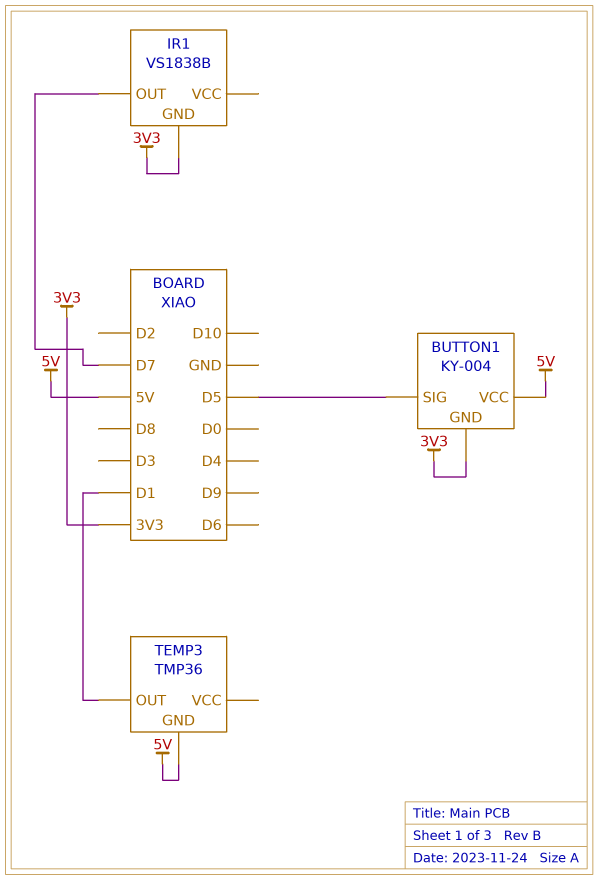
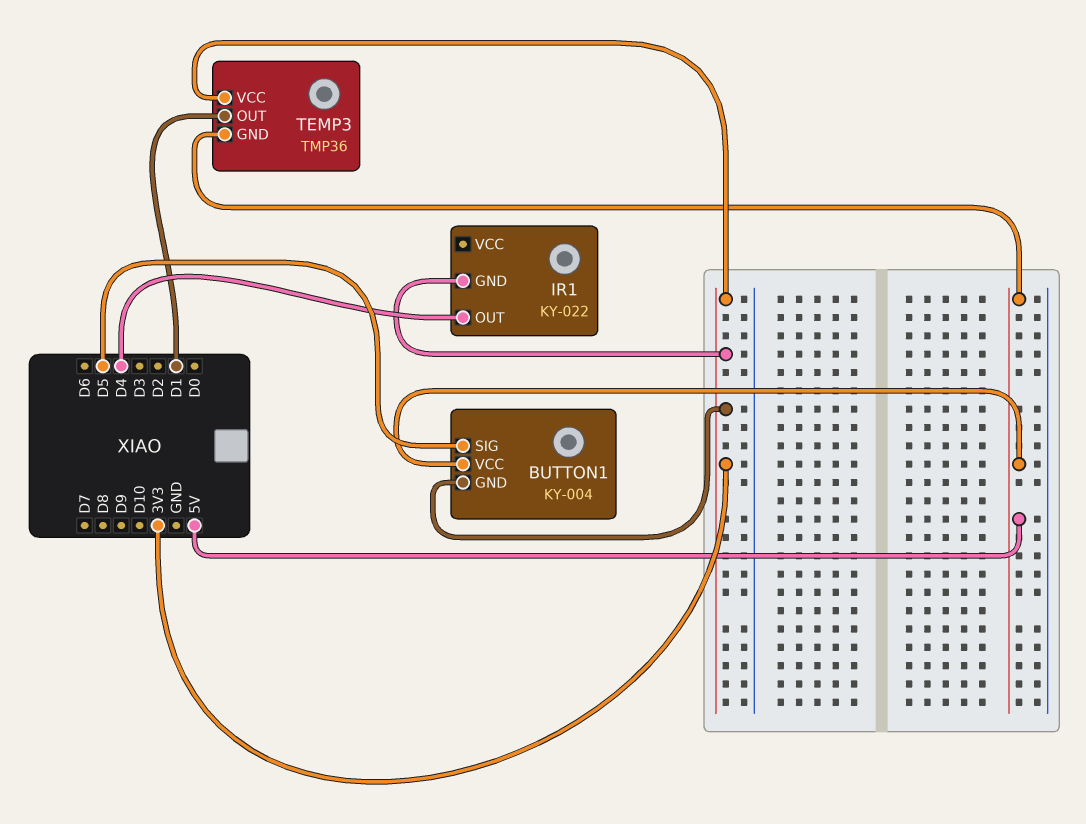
IR1: VS1838B -> KY-022
IR1 pin OUT: D7 -> D4
TEMP3 pin VCC: none -> 3V3

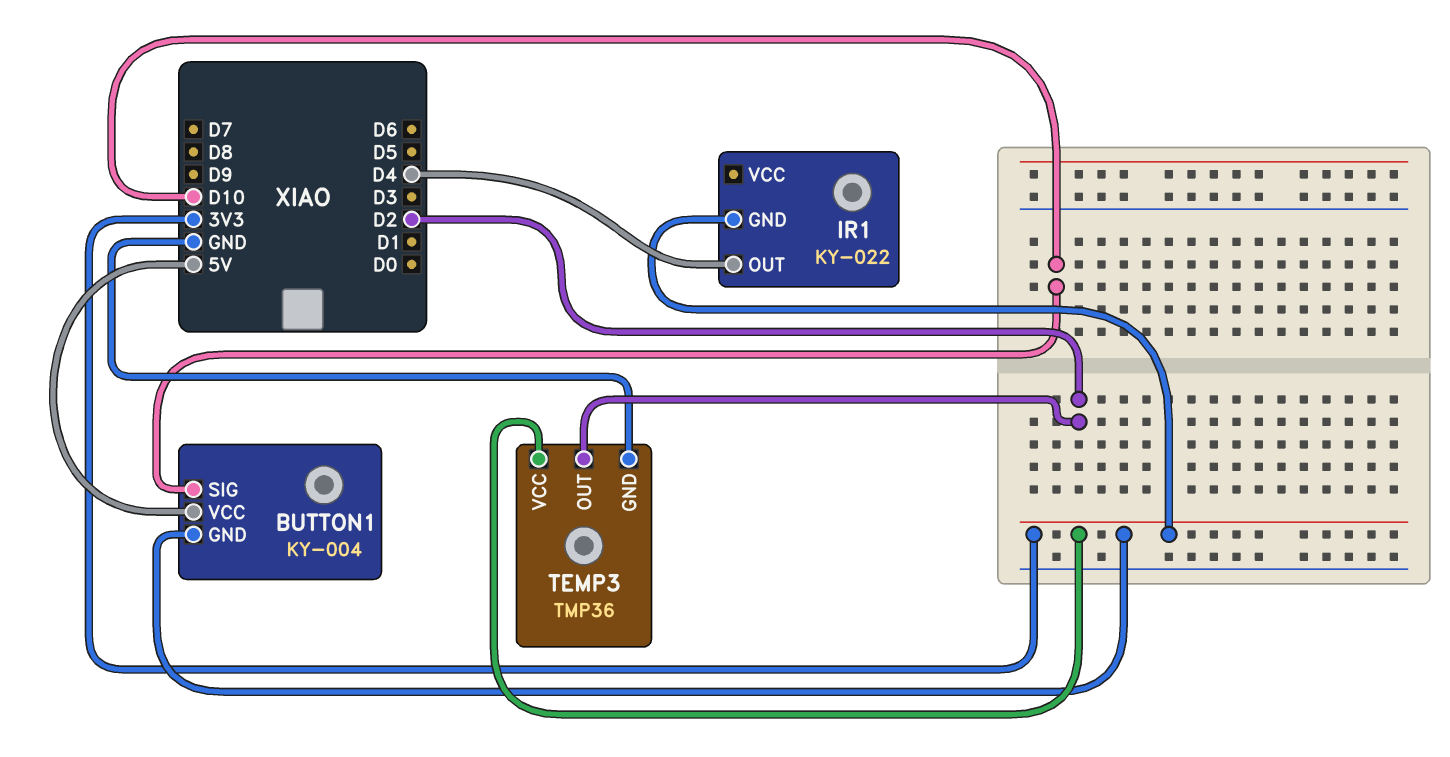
BUTTON1 pin SIG: D5 -> D10
TEMP3 pin GND: 5V -> GND
TEMP3 pin OUT: D1 -> D2

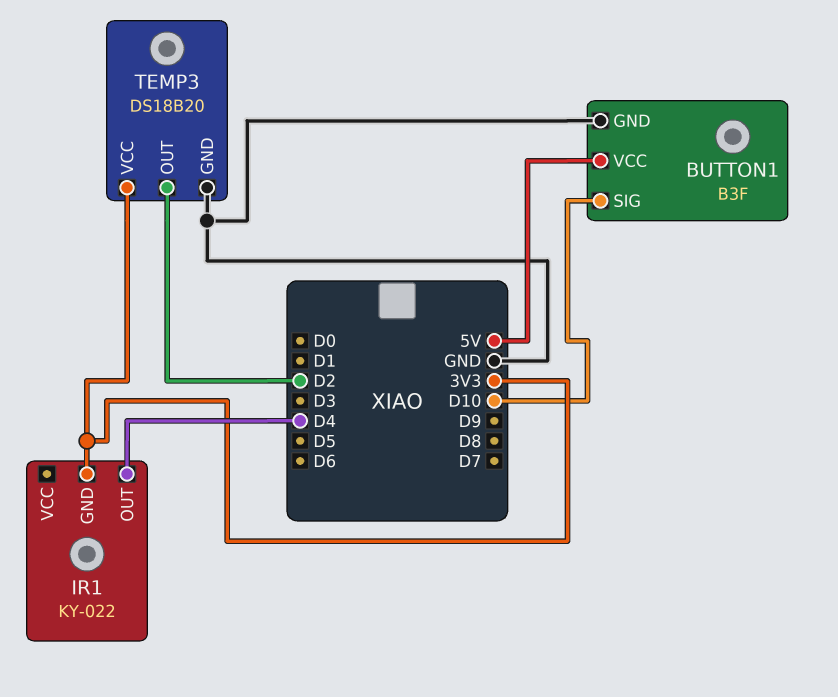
BUTTON1: KY-004 -> B3F
BUTTON1 pin GND: 3V3 -> GND
TEMP3: TMP36 -> DS18B20

